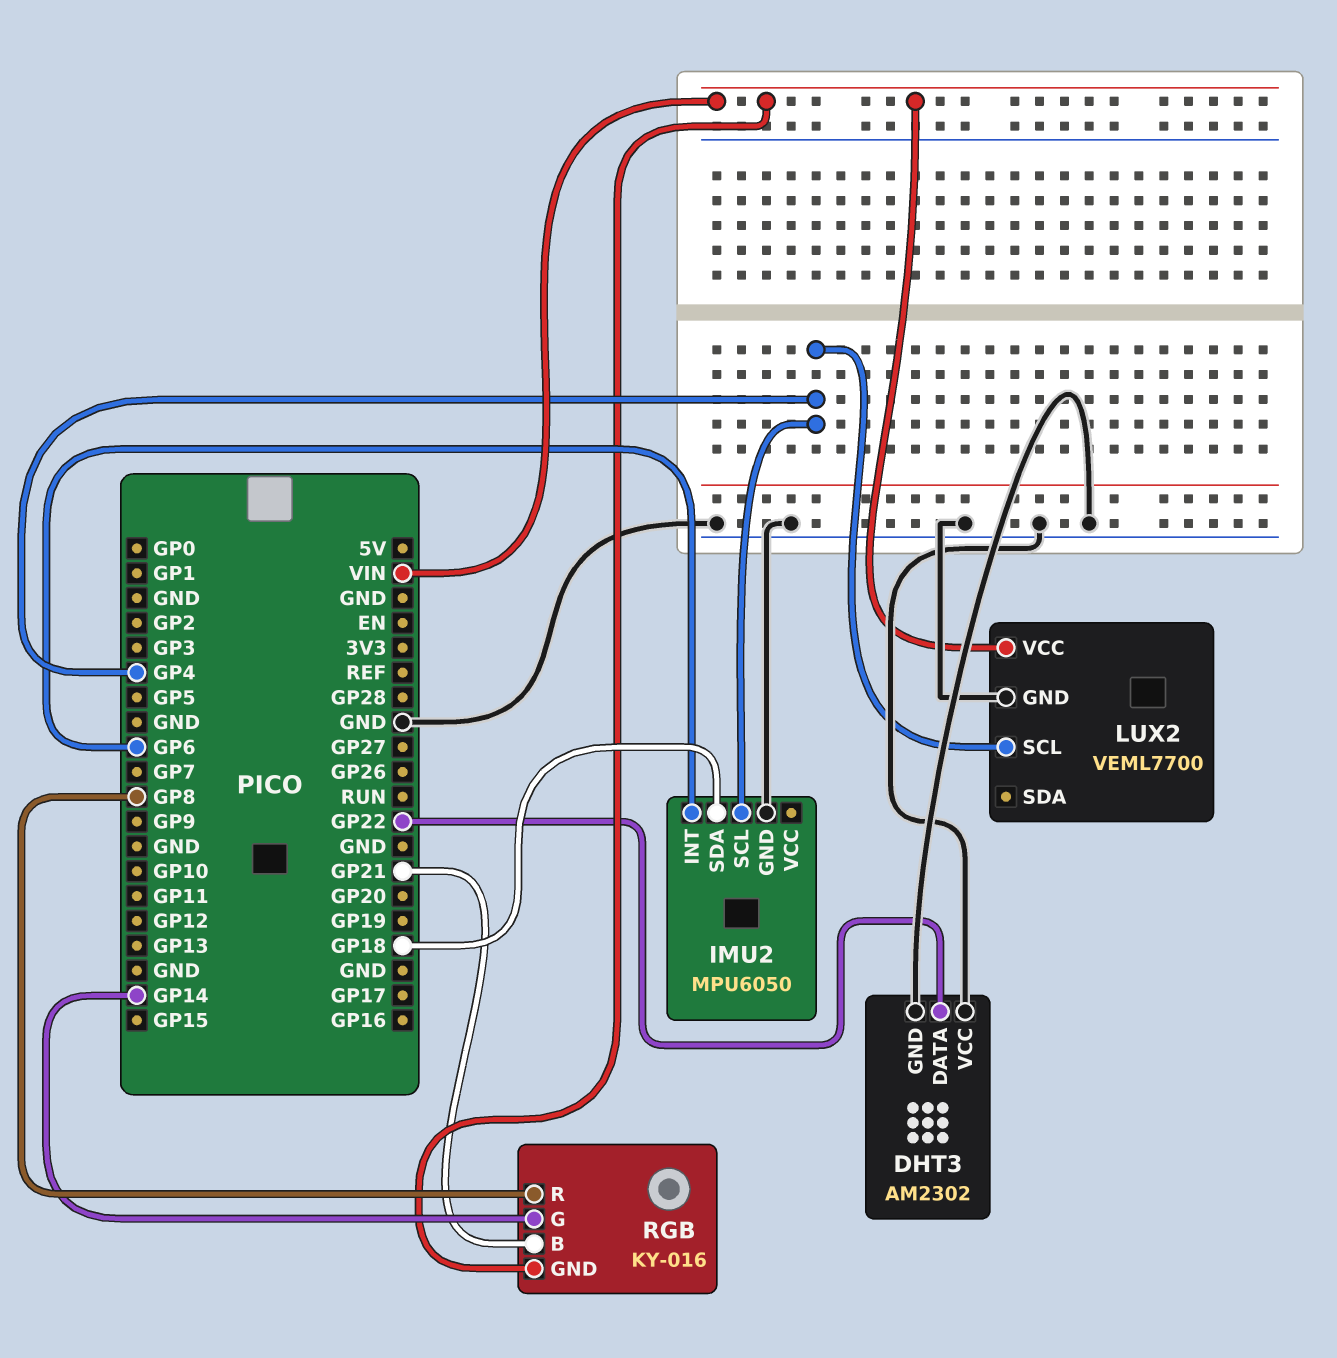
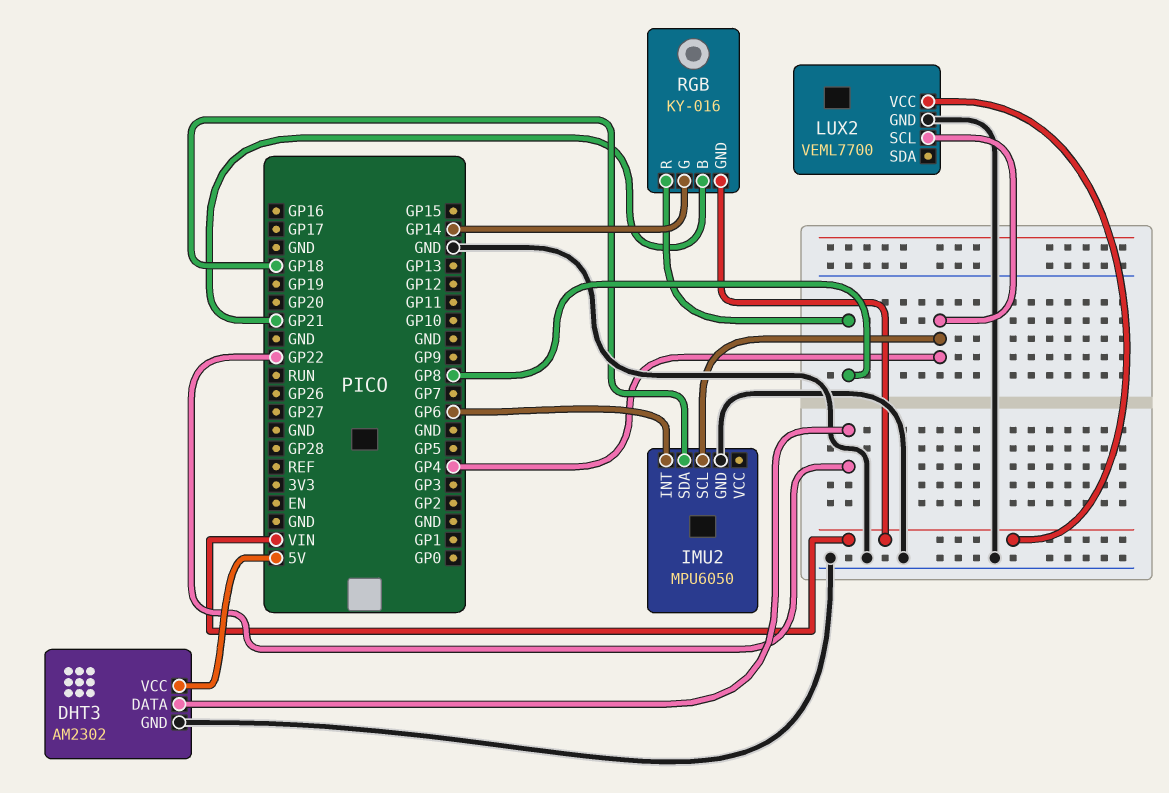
DHT3 pin VCC: GND -> 5V

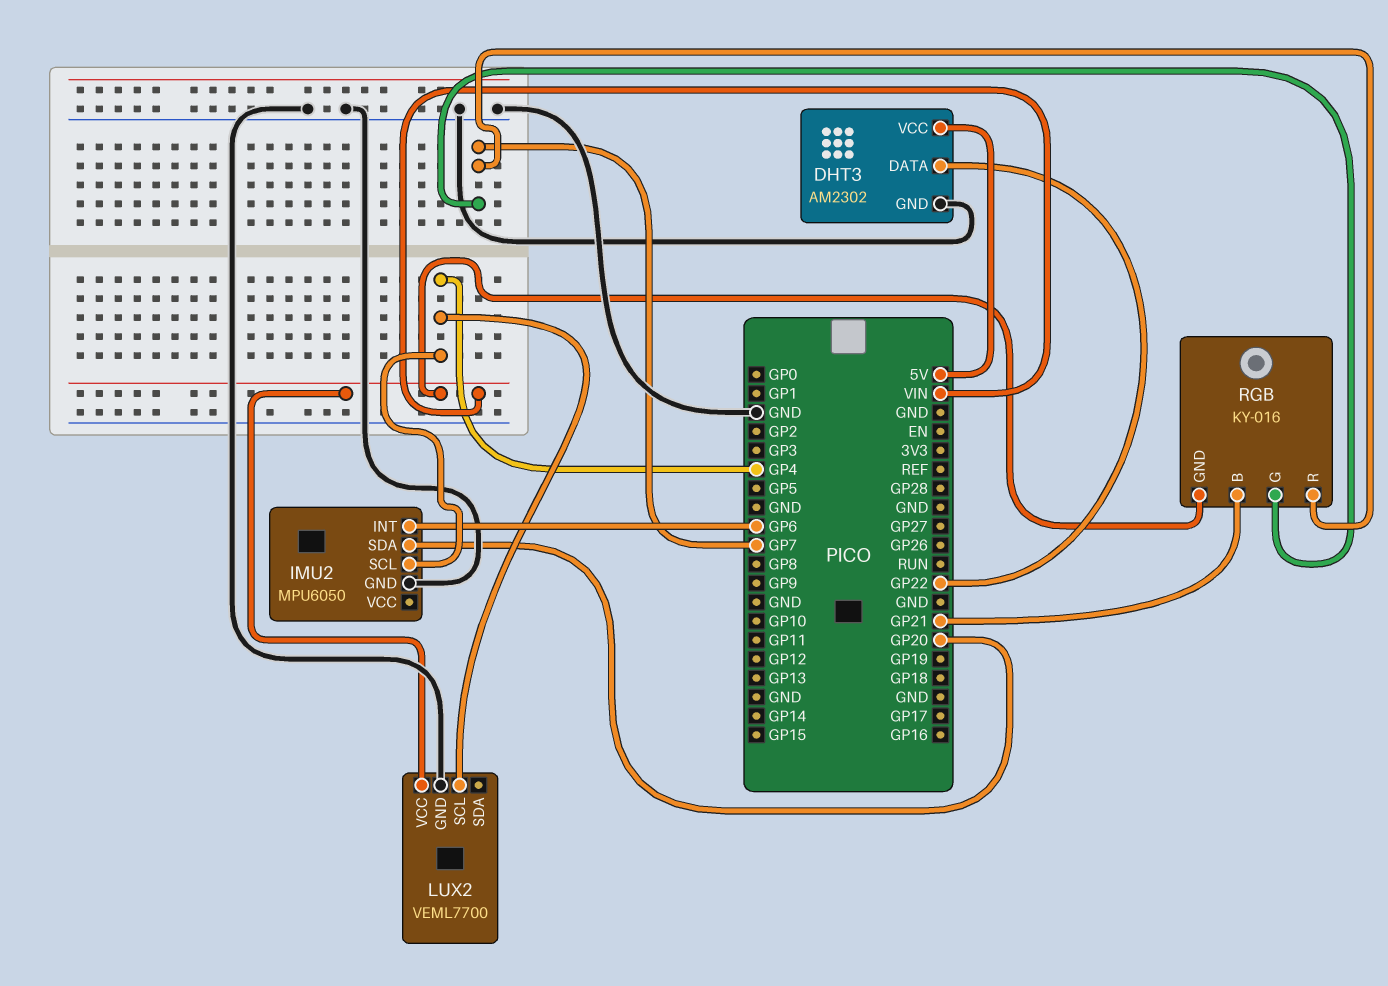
IMU2 pin SDA: GP18 -> GP20
RGB pin G: GP14 -> GP7
RGB pin R: GP8 -> GP7

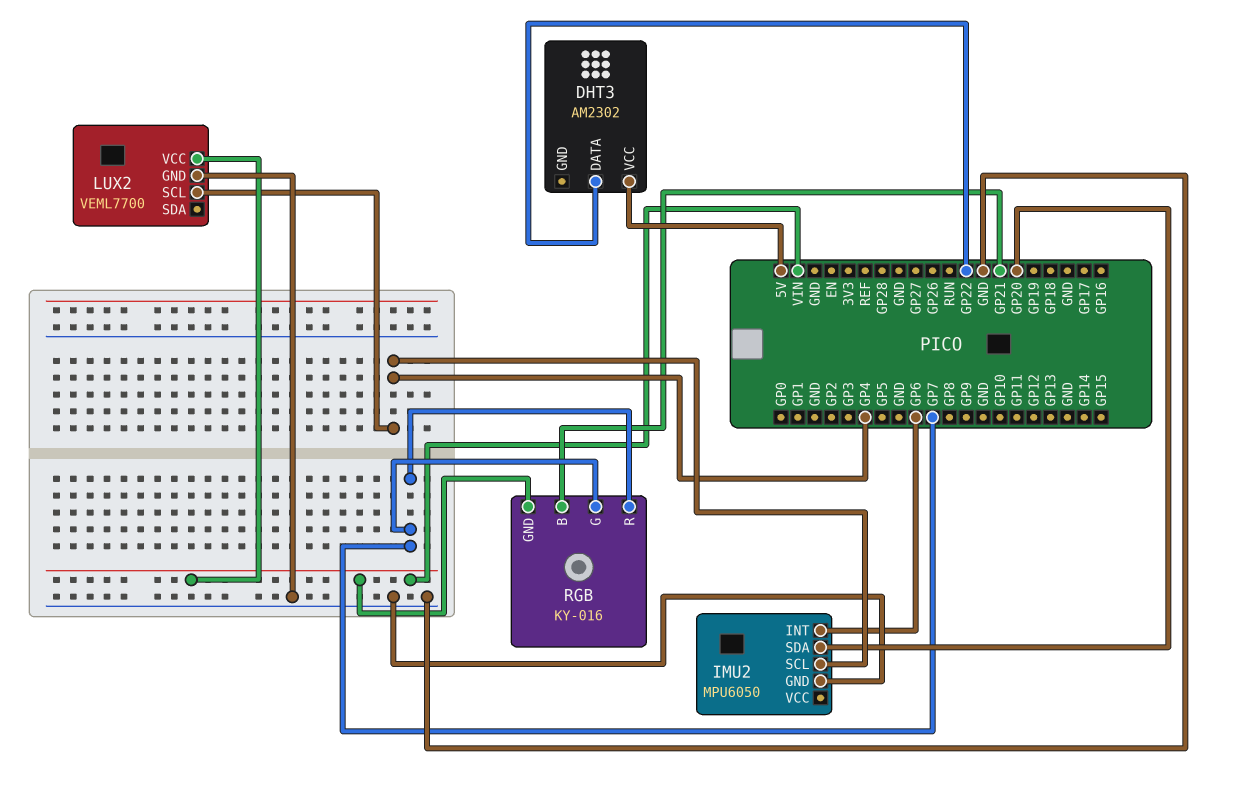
DHT3 pin GND: GND -> none

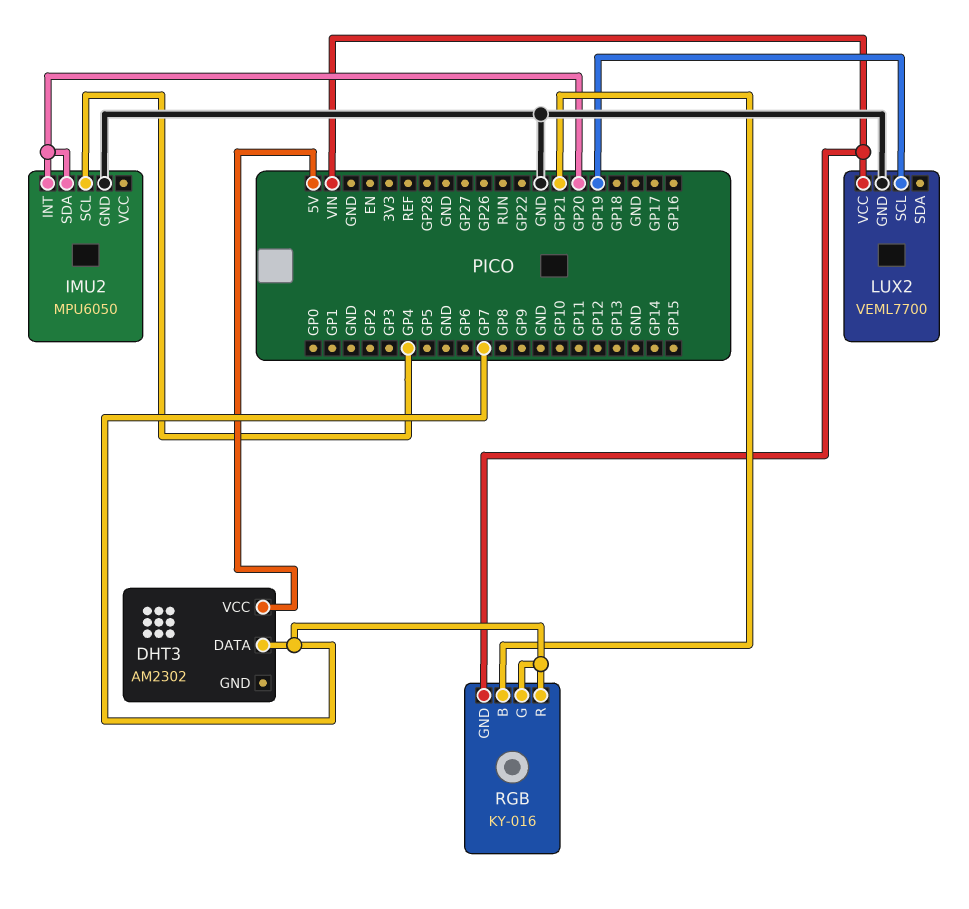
DHT3 pin DATA: GP22 -> GP7
IMU2 pin INT: GP6 -> GP20
LUX2 pin SCL: GP4 -> GP19

